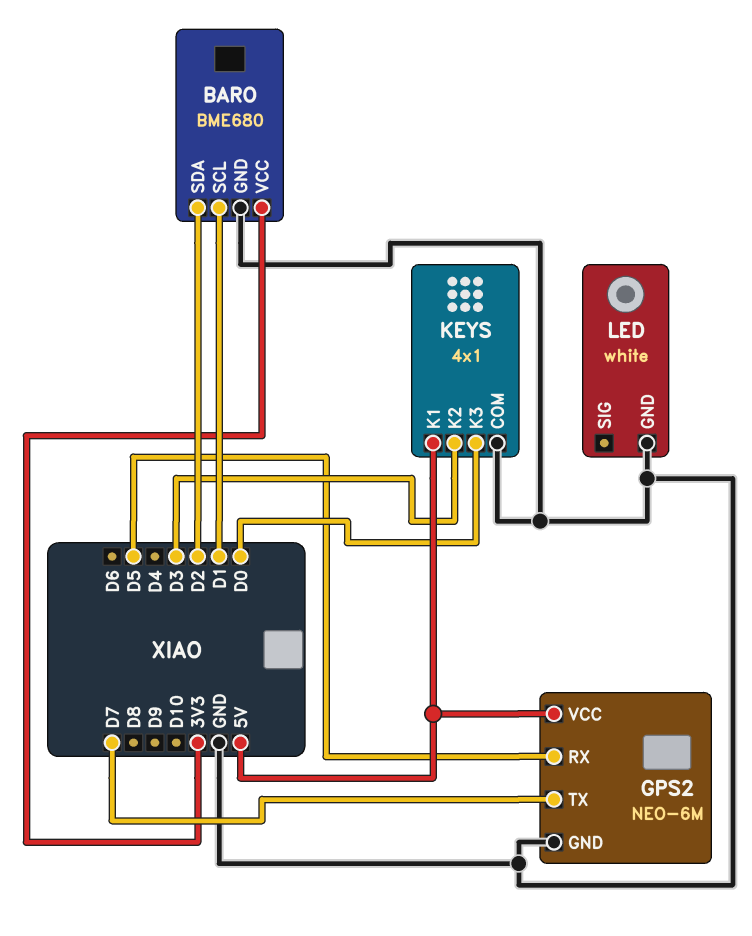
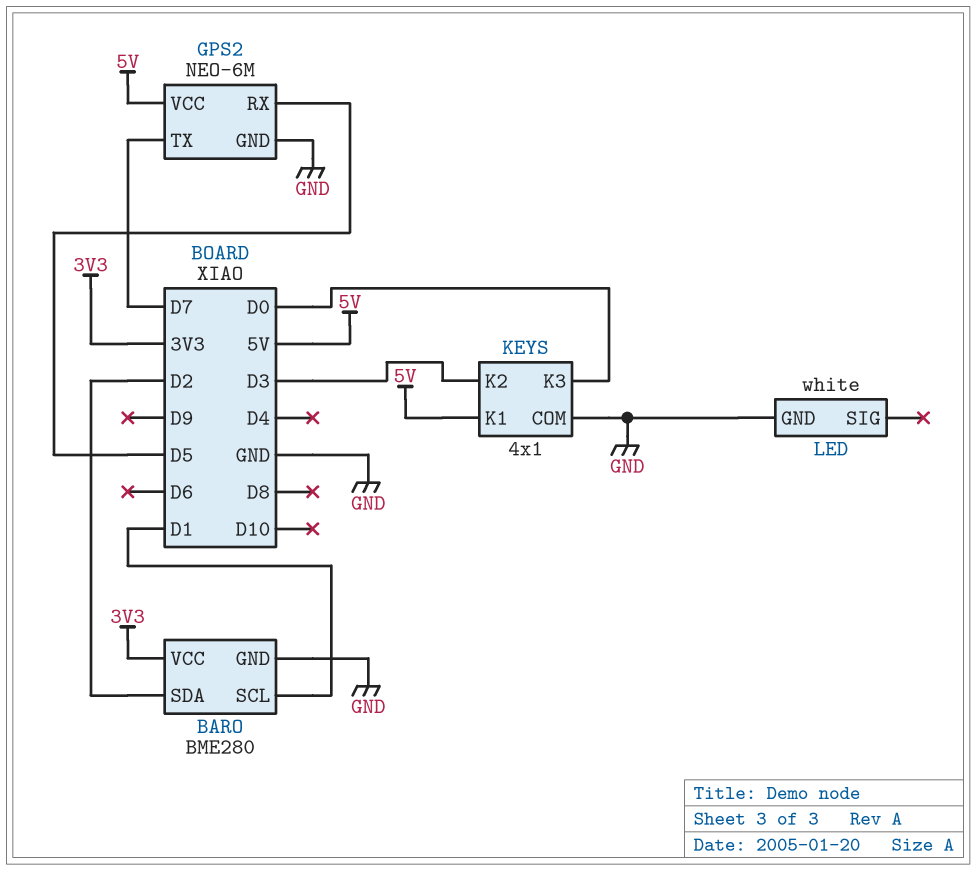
BARO: BME680 -> BME280

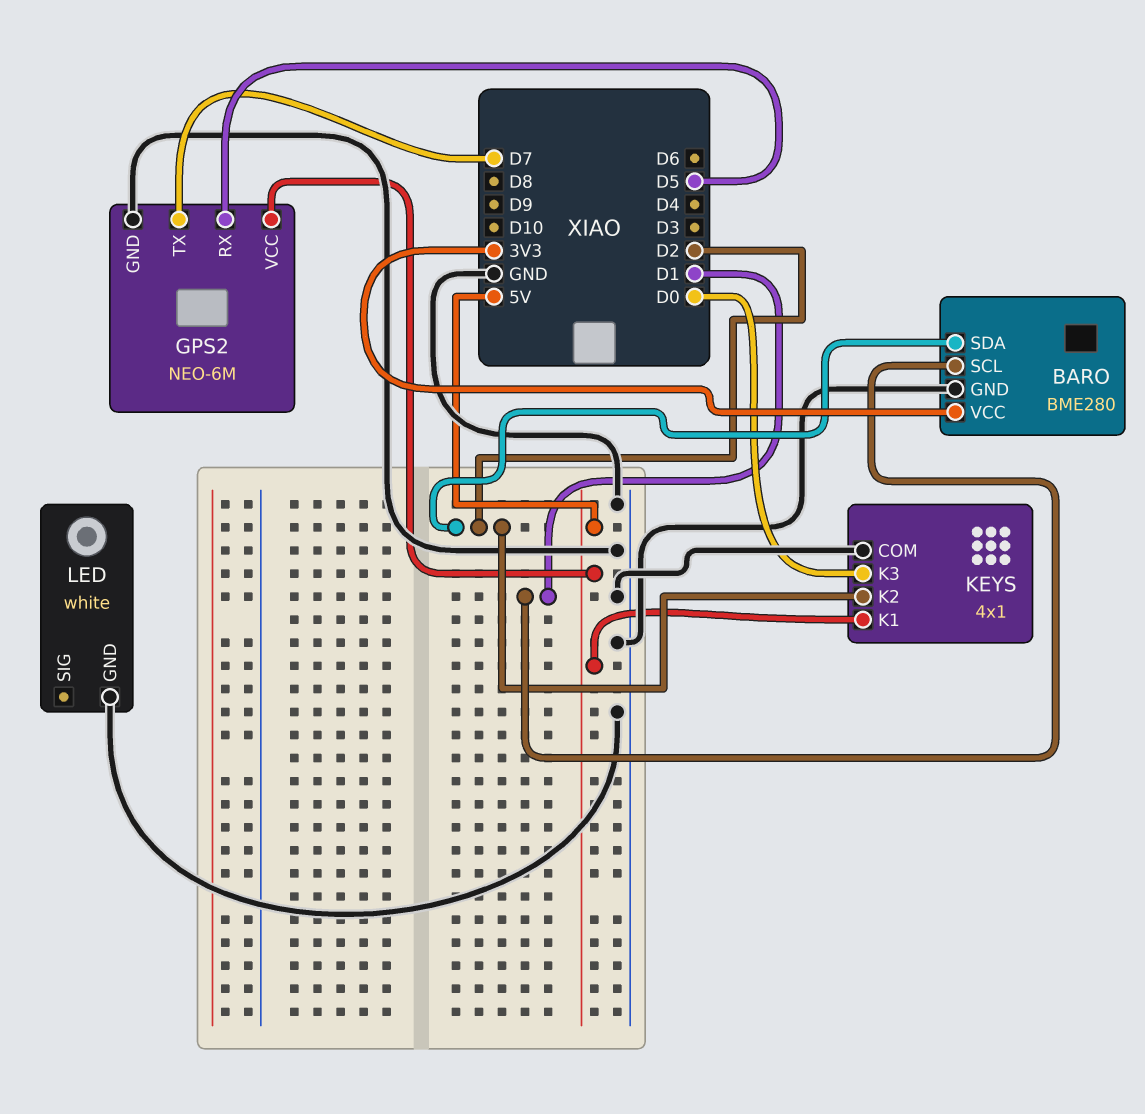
KEYS pin K2: D3 -> D2

